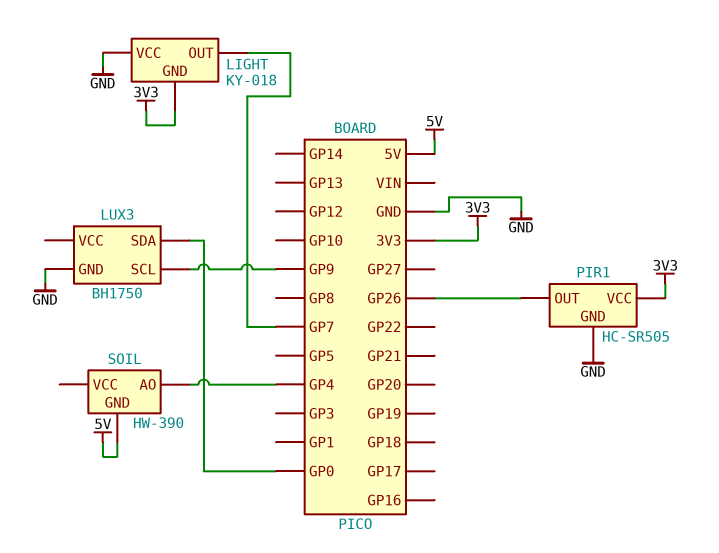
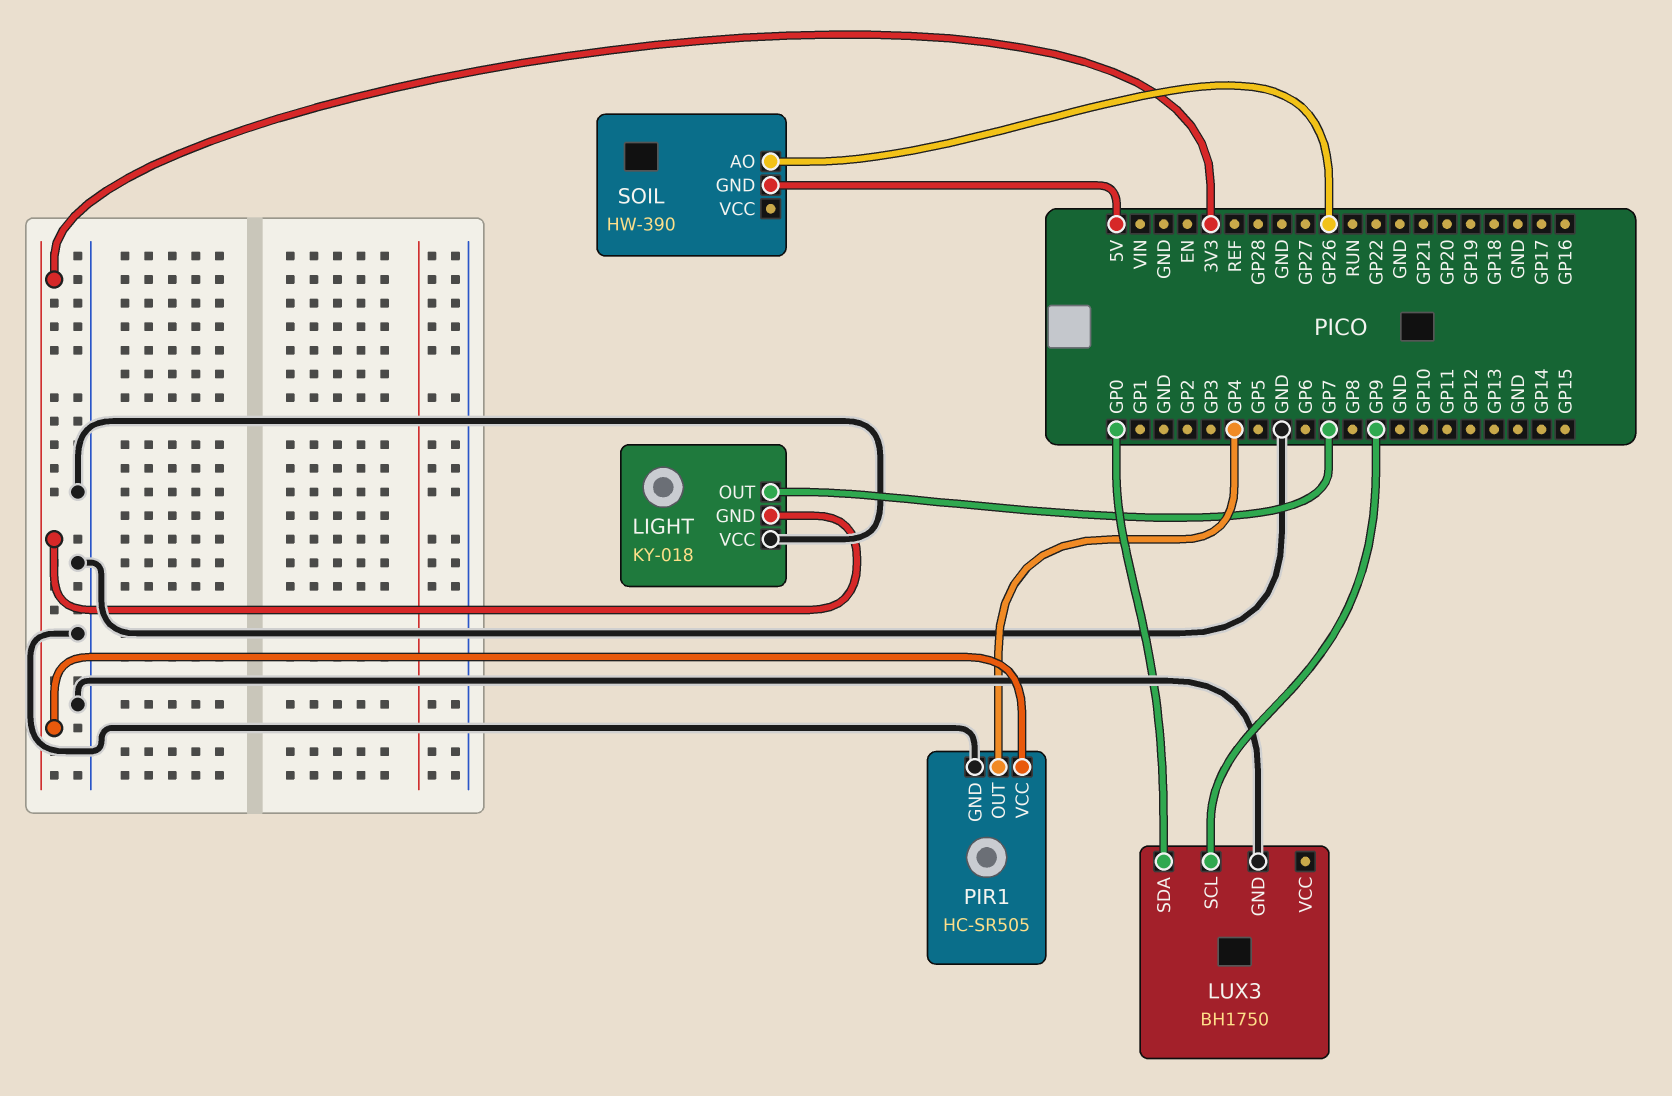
PIR1 pin OUT: GP26 -> GP4
SOIL pin AO: GP4 -> GP26

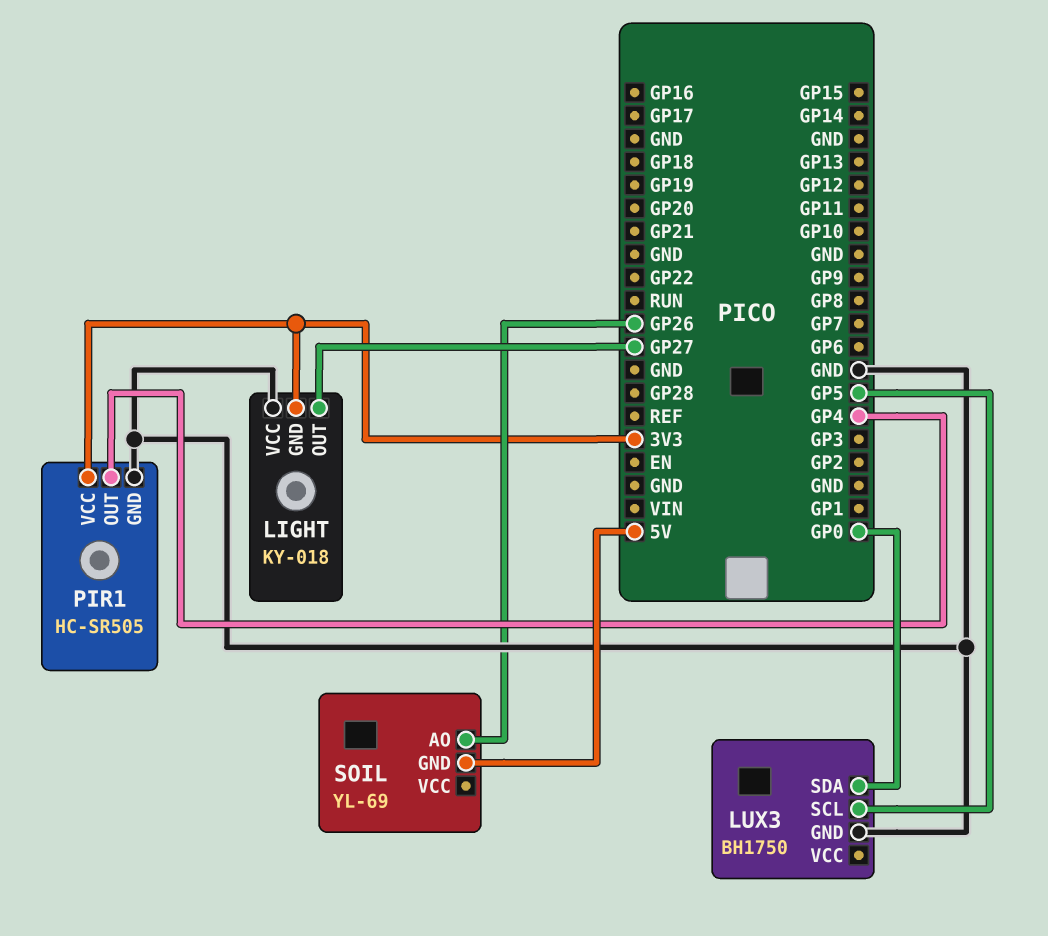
LIGHT pin OUT: GP7 -> GP27
LUX3 pin SCL: GP9 -> GP5
SOIL: HW-390 -> YL-69

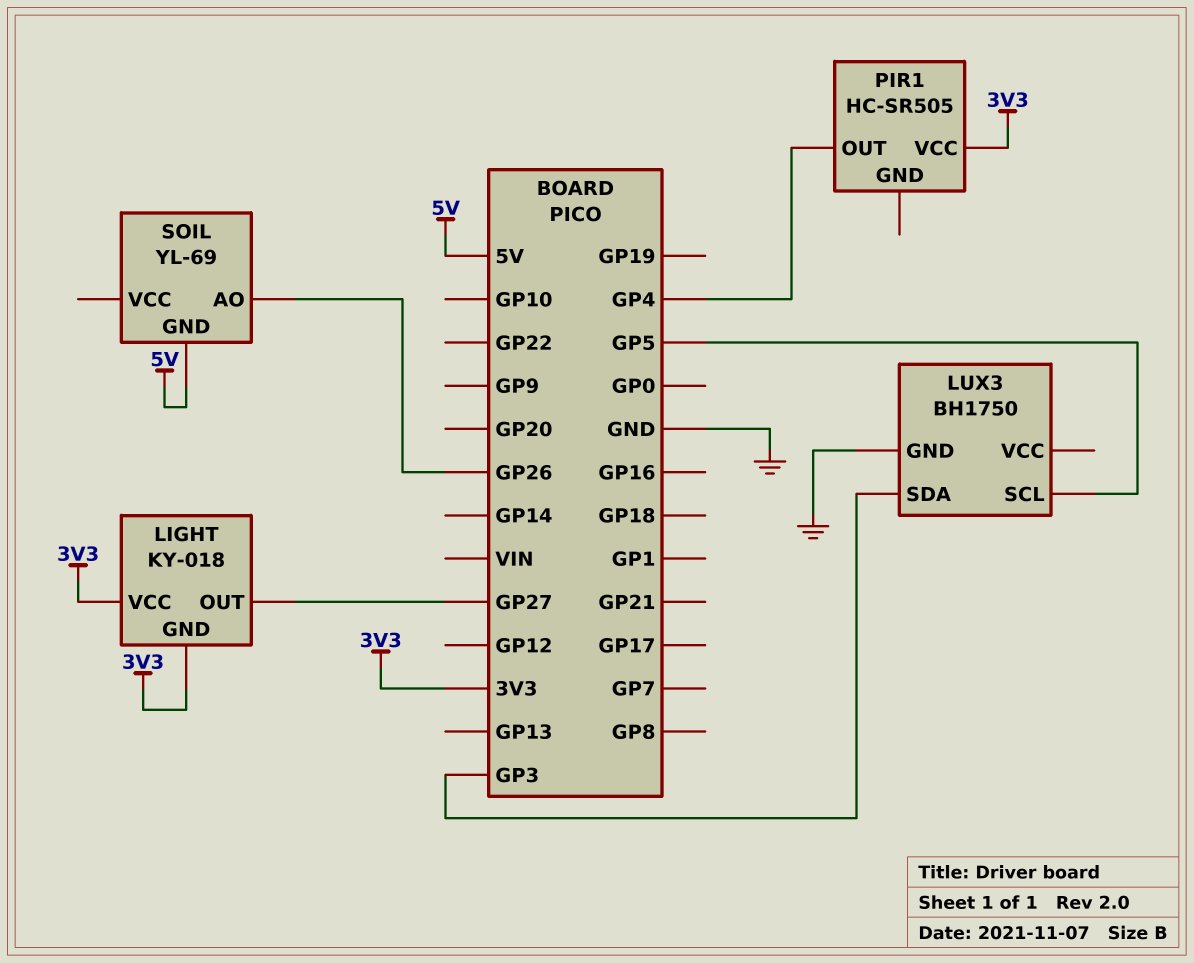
LIGHT pin VCC: GND -> 3V3
LUX3 pin SDA: GP0 -> GP3
PIR1 pin GND: GND -> none

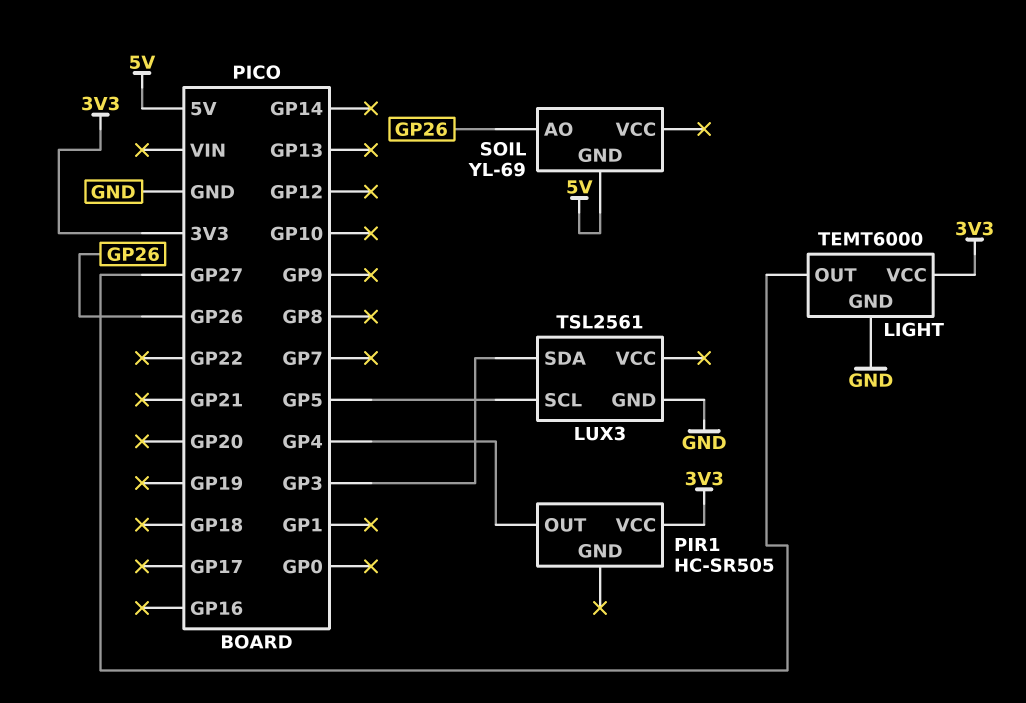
LIGHT: KY-018 -> TEMT6000
LIGHT pin GND: 3V3 -> GND
LUX3: BH1750 -> TSL2561

